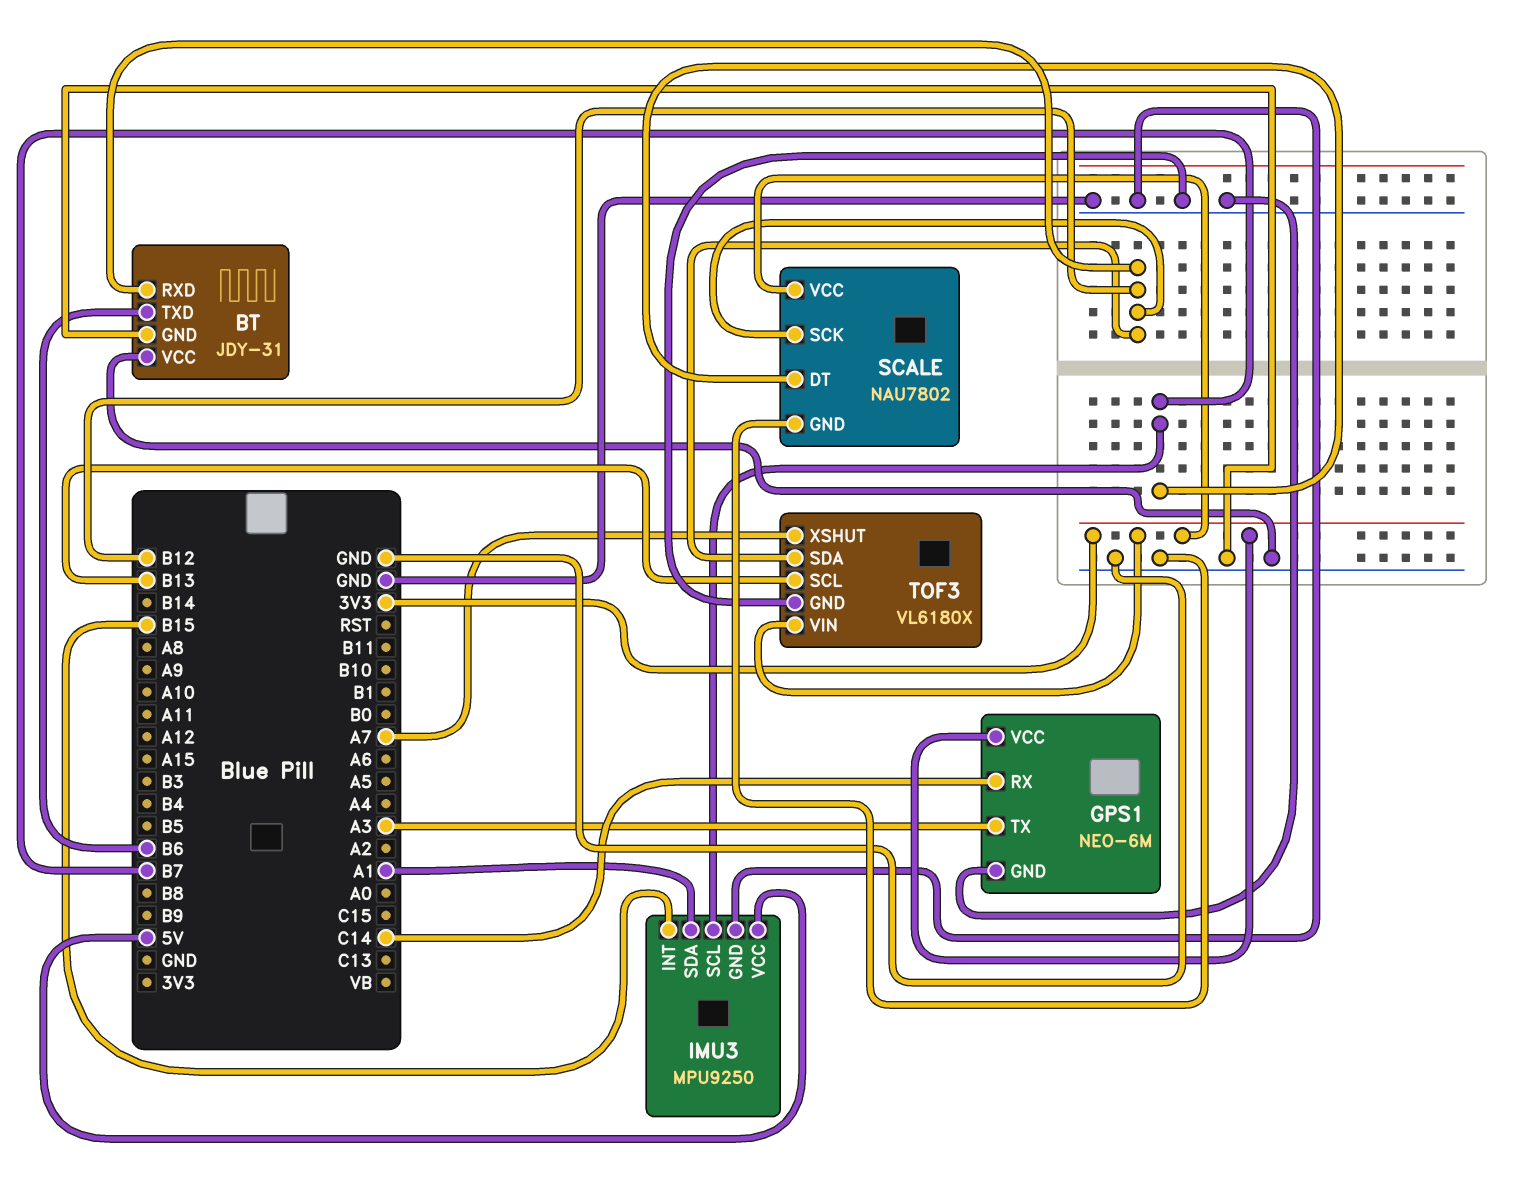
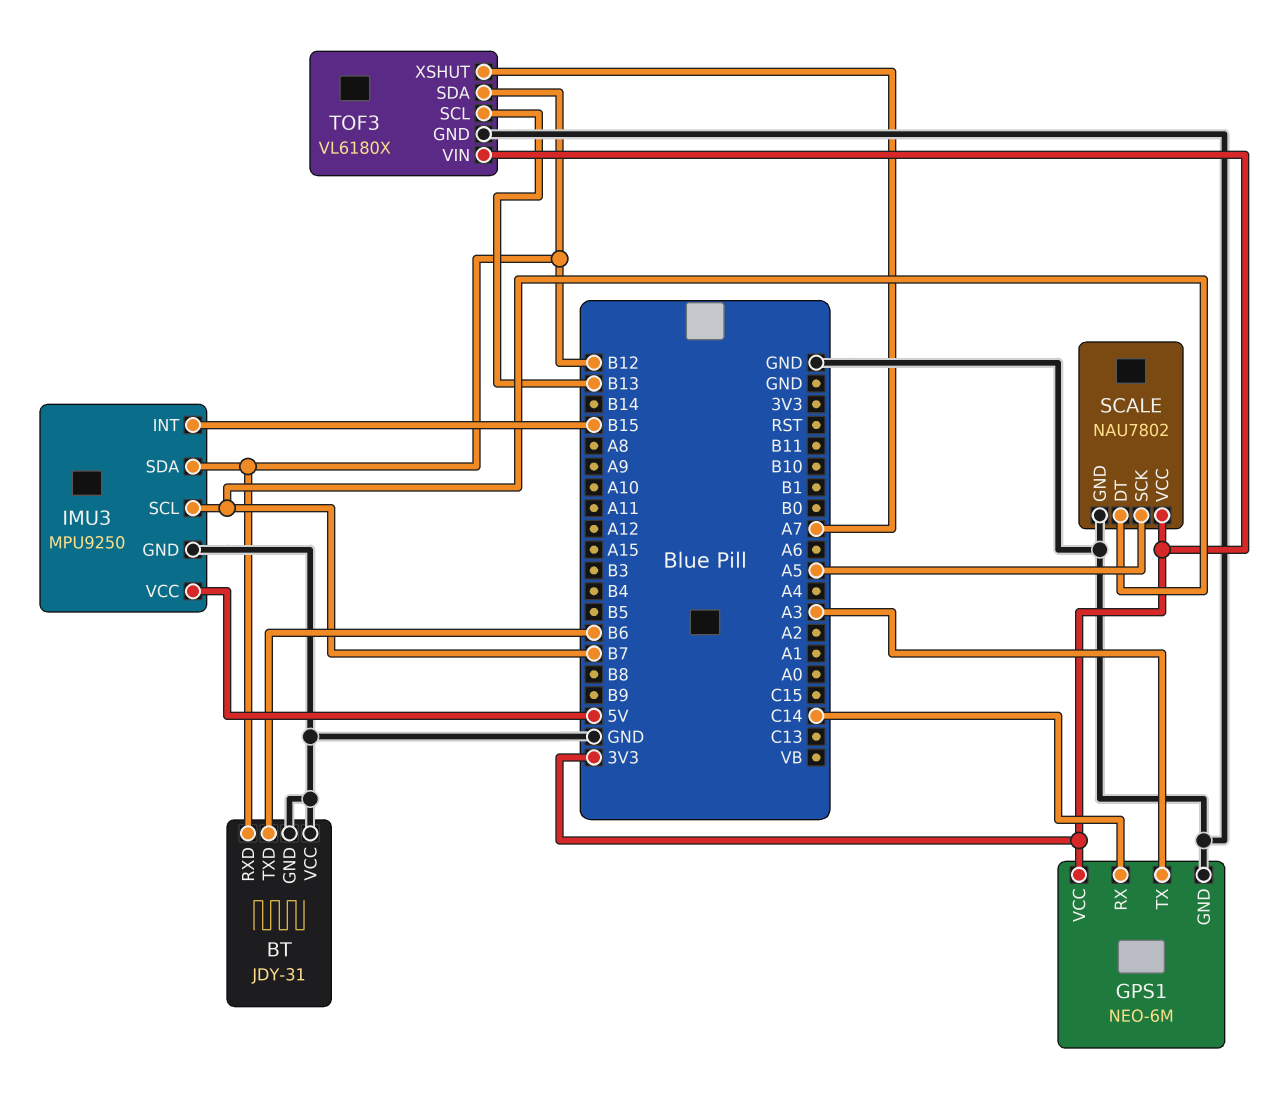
IMU3 pin SDA: A1 -> B12
SCALE pin SCK: B12 -> A5

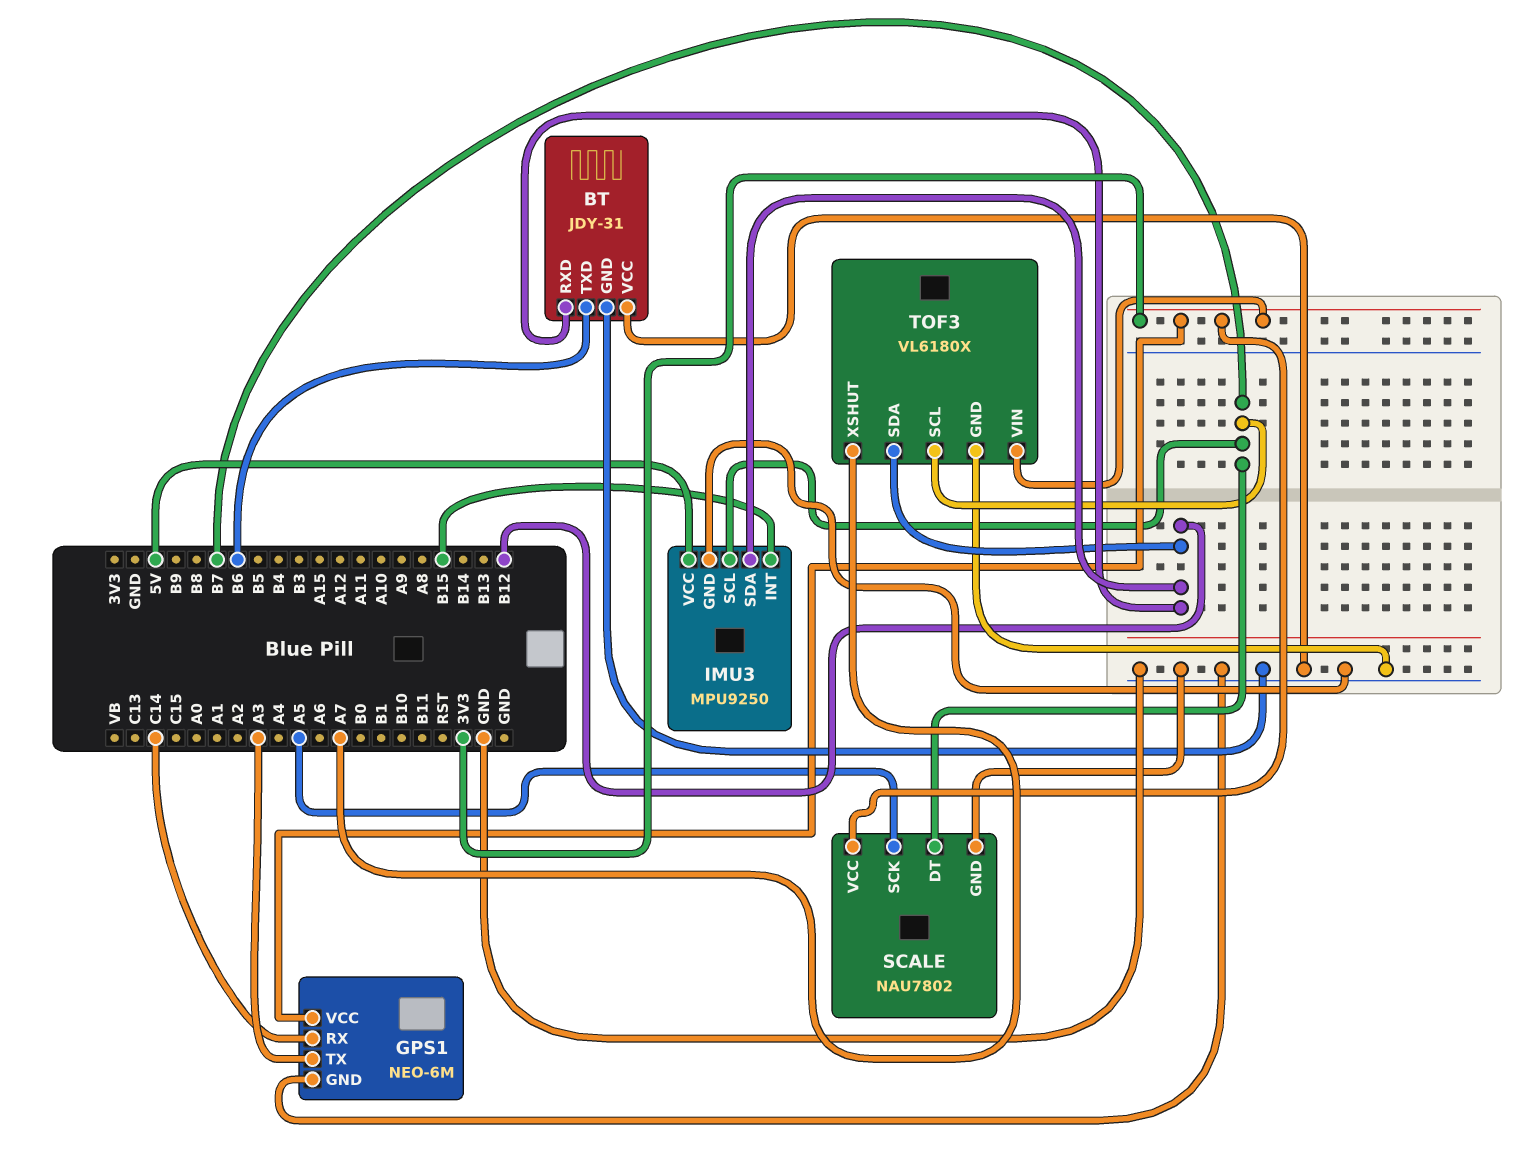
TOF3 pin SCL: B13 -> B7

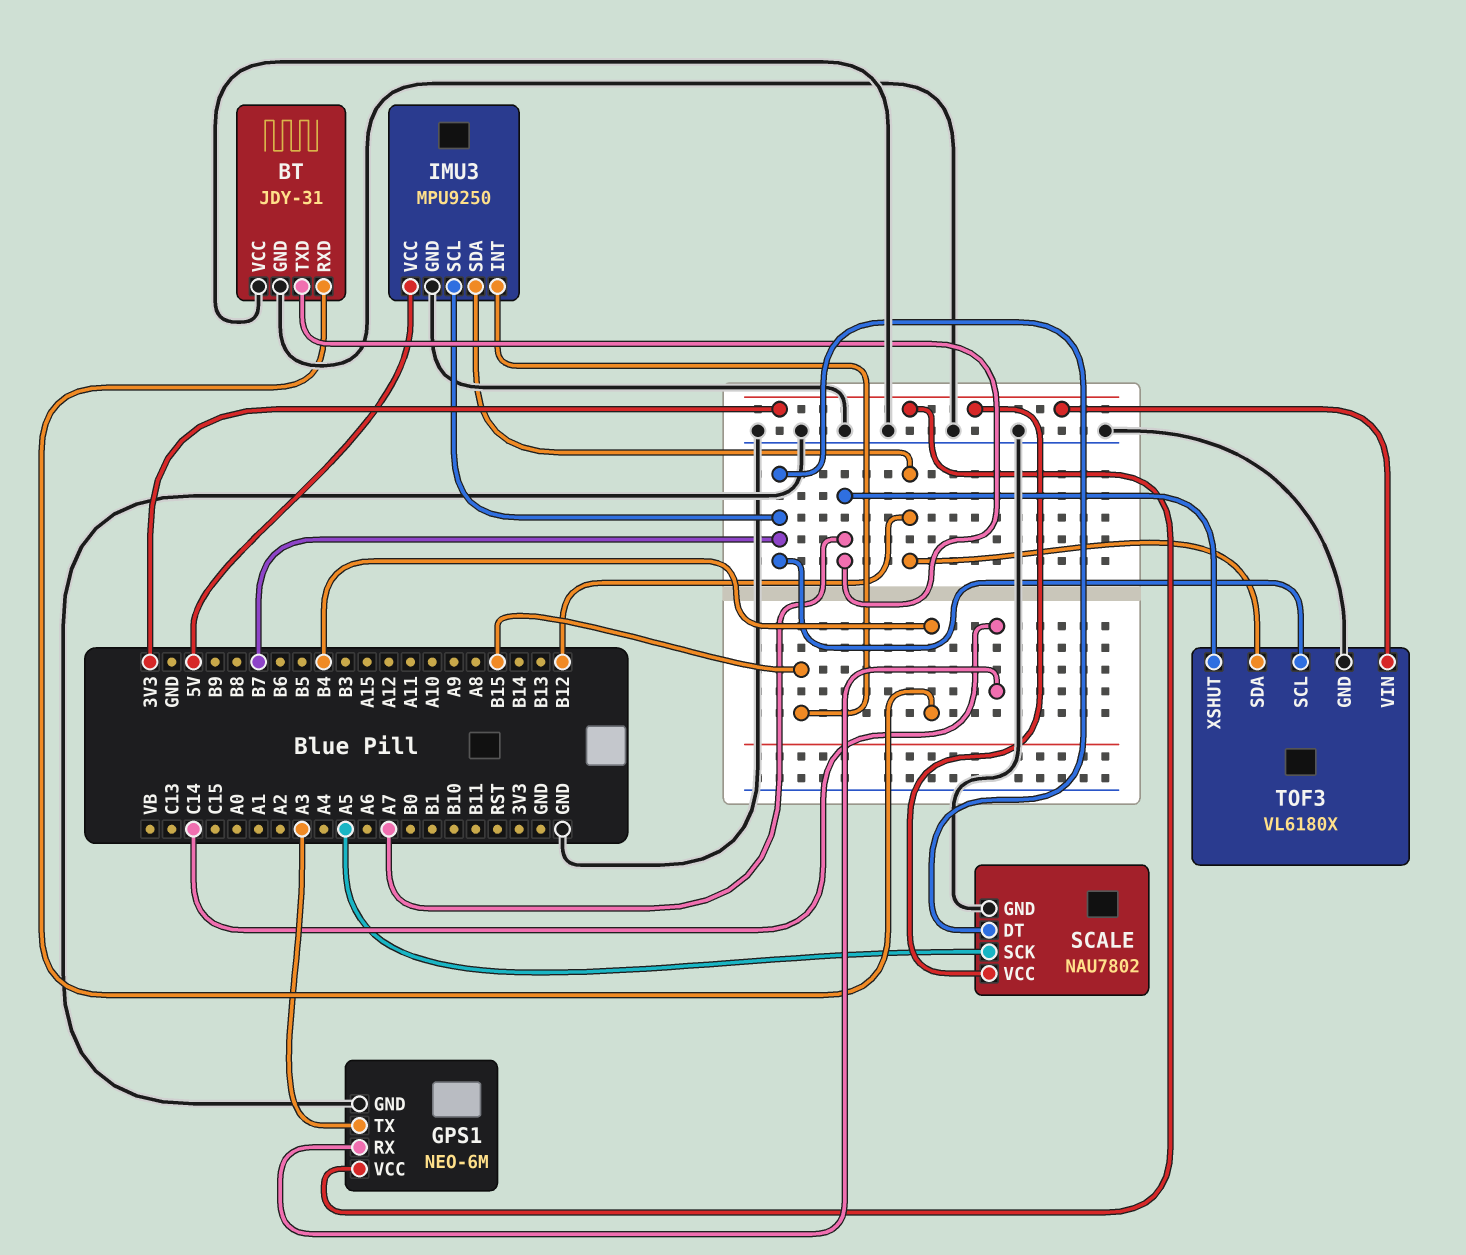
BT pin RXD: B12 -> B4
BT pin TXD: B6 -> A7

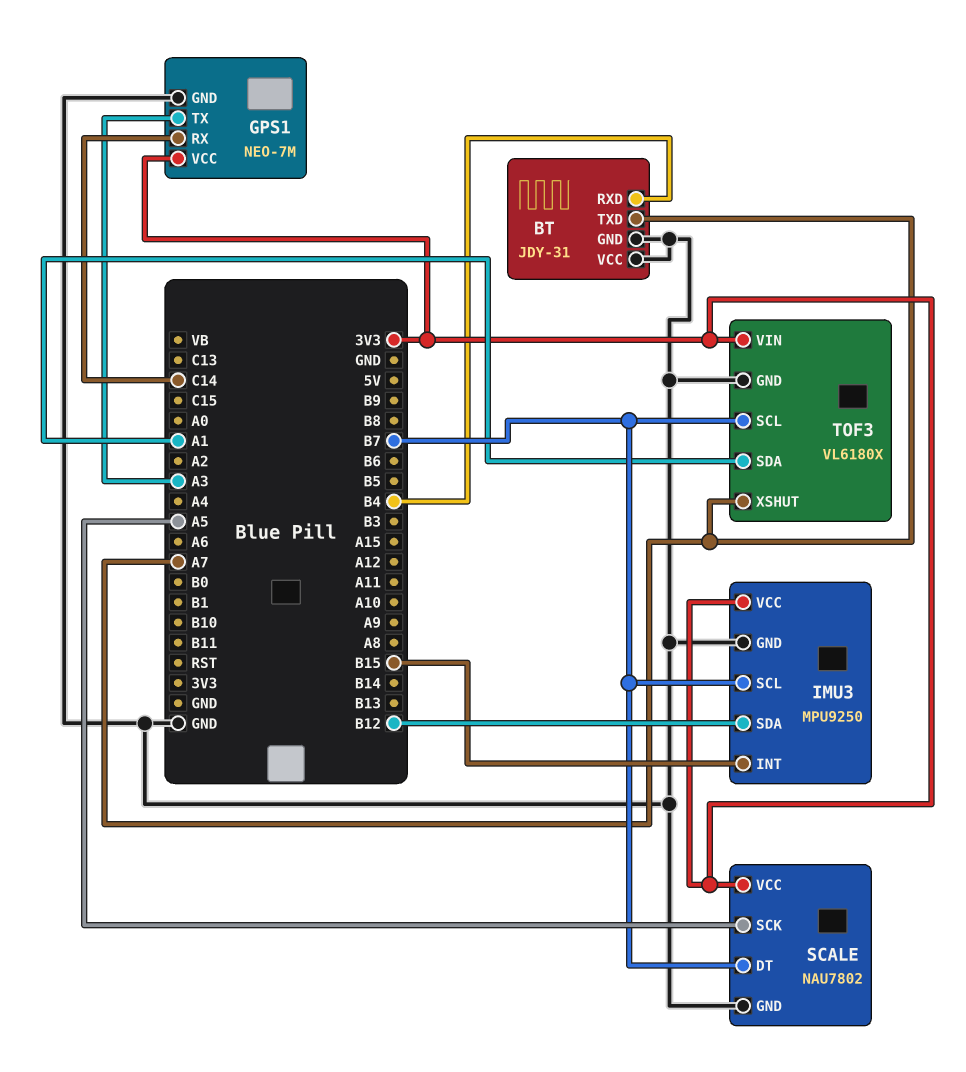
GPS1: NEO-6M -> NEO-7M
IMU3 pin VCC: 5V -> 3V3
TOF3 pin SDA: B12 -> A1

